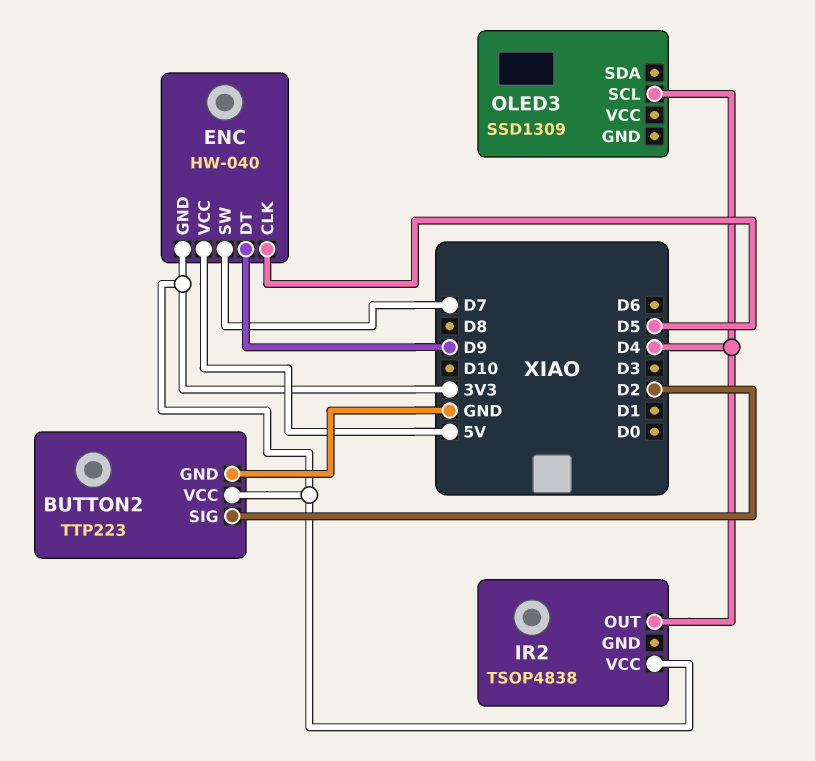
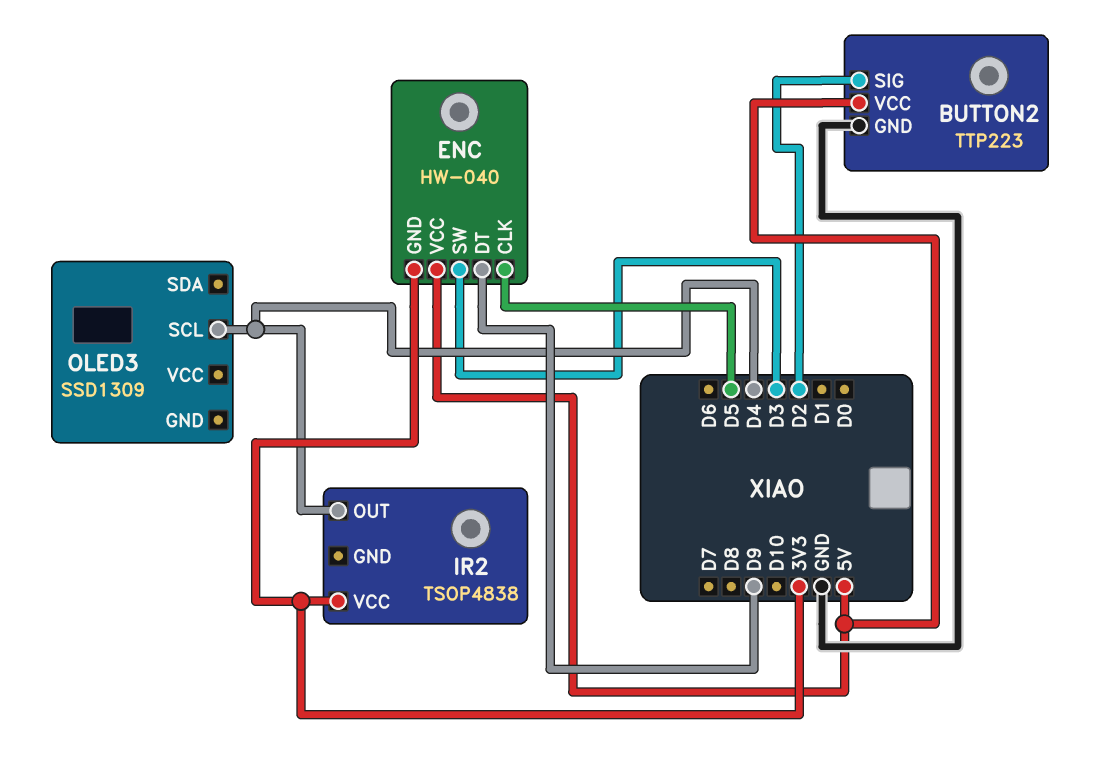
BUTTON2 pin VCC: 3V3 -> 5V
ENC pin SW: D7 -> D3

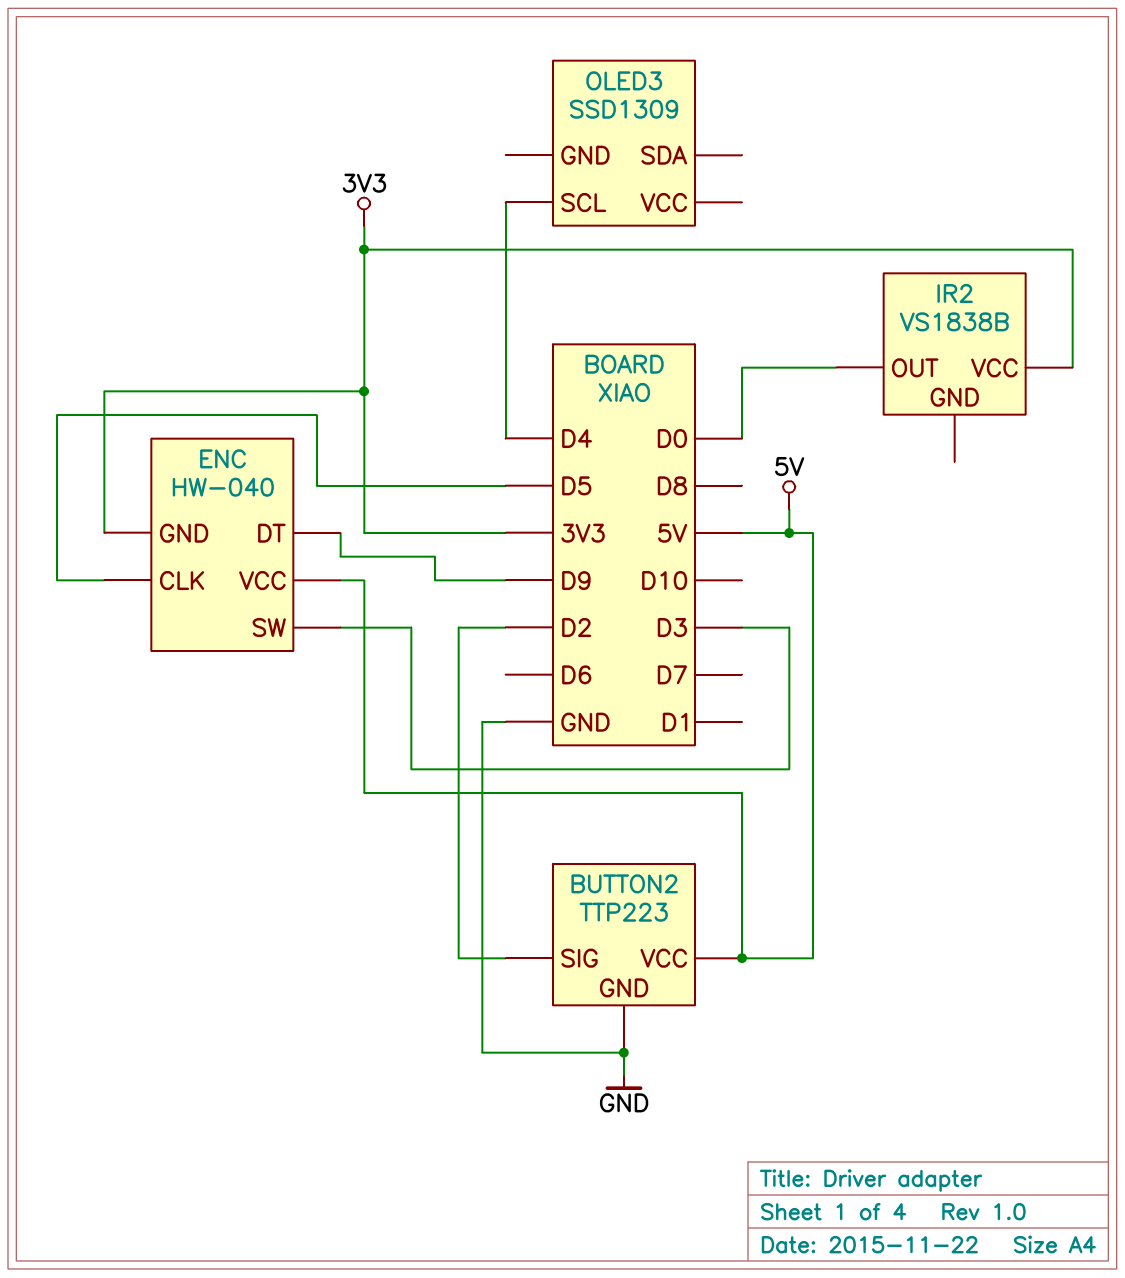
IR2: TSOP4838 -> VS1838B
IR2 pin OUT: D4 -> D0

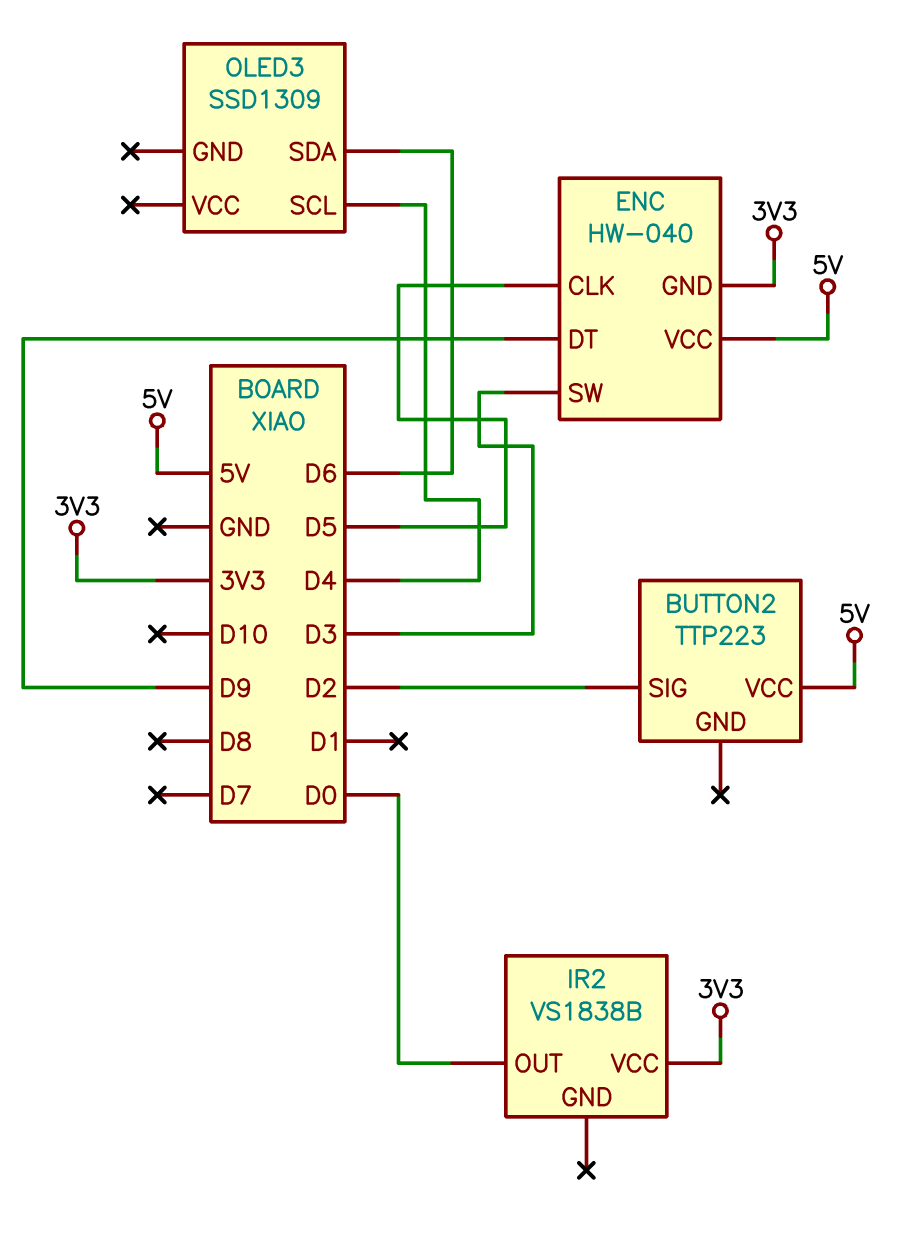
BUTTON2 pin GND: GND -> none
OLED3 pin SDA: none -> D6

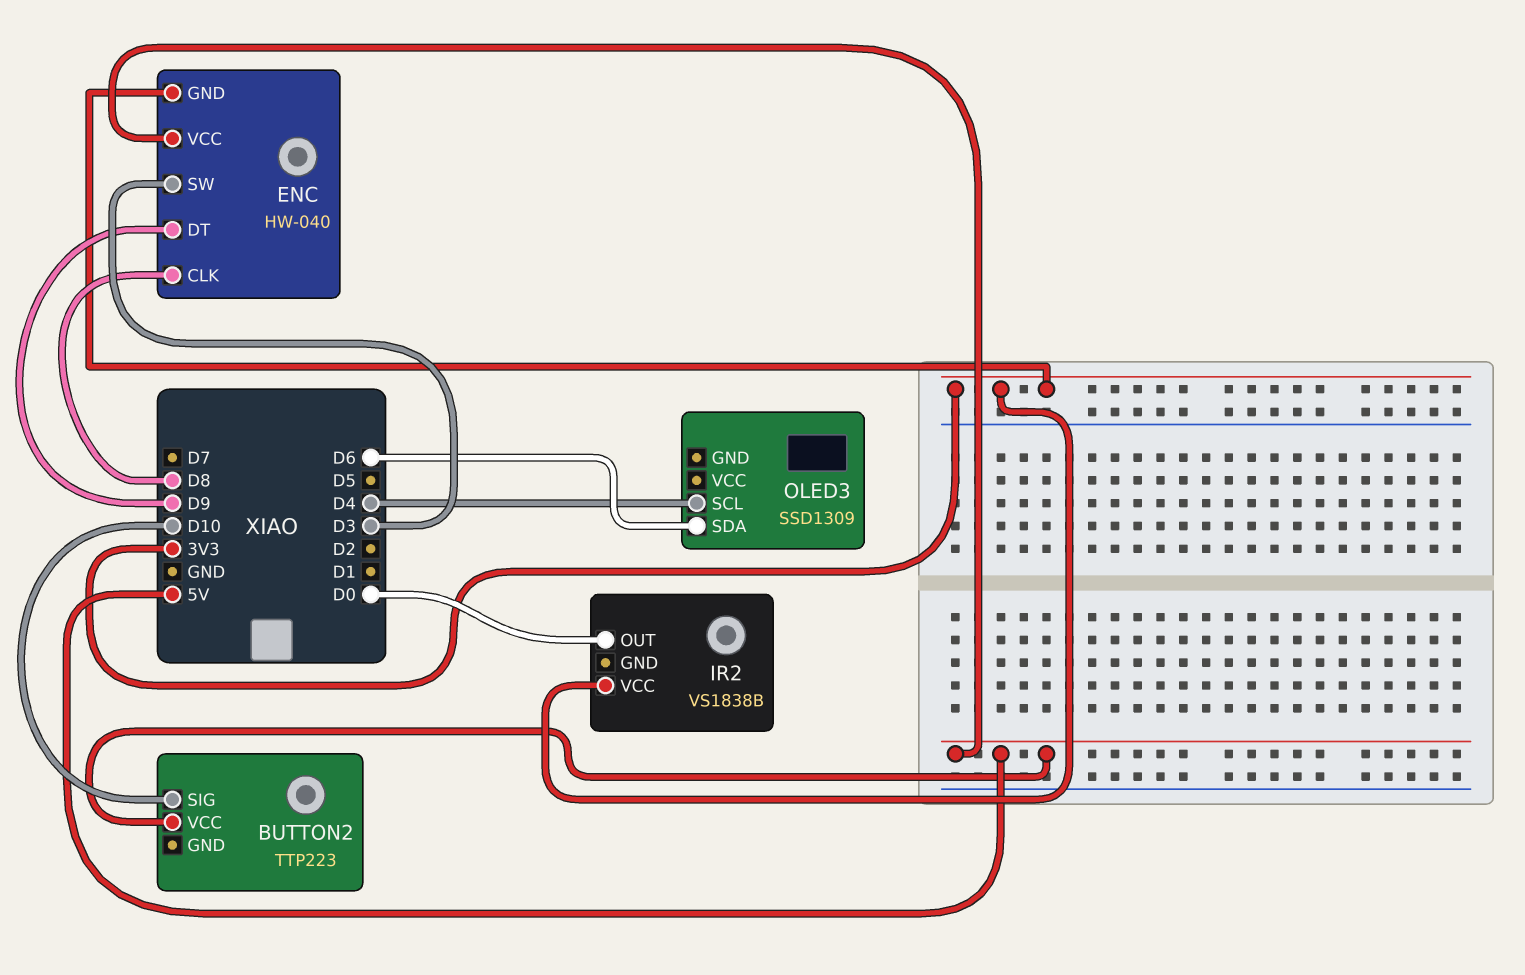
BUTTON2 pin SIG: D2 -> D10
ENC pin CLK: D5 -> D8

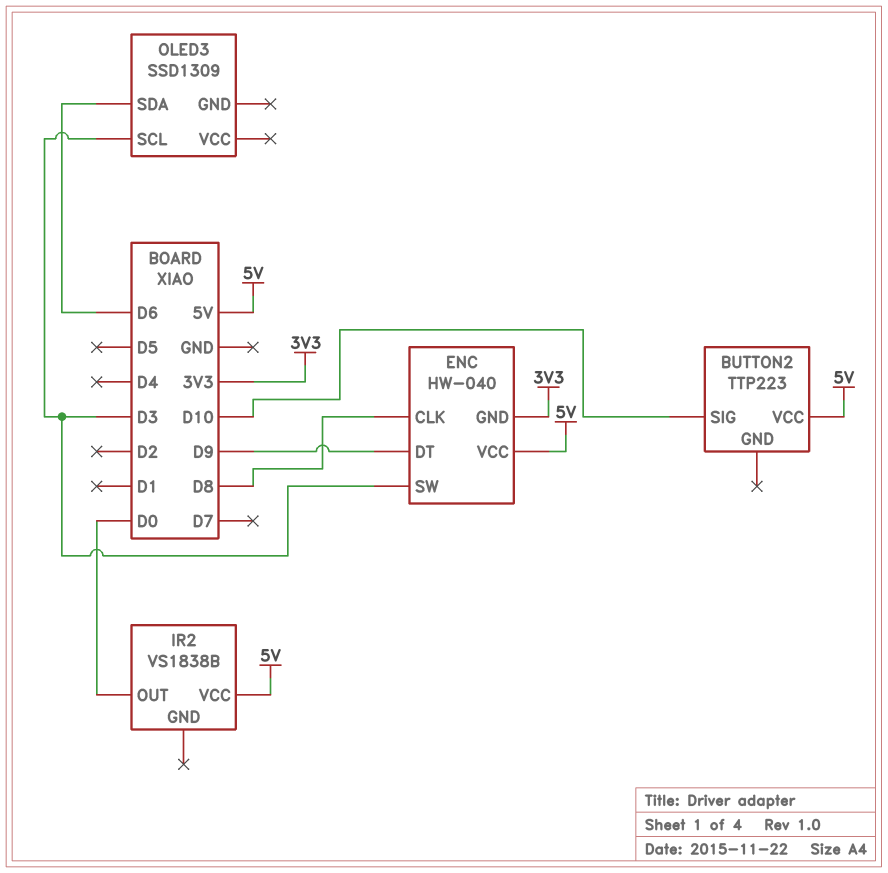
IR2 pin VCC: 3V3 -> 5V
OLED3 pin SCL: D4 -> D3

